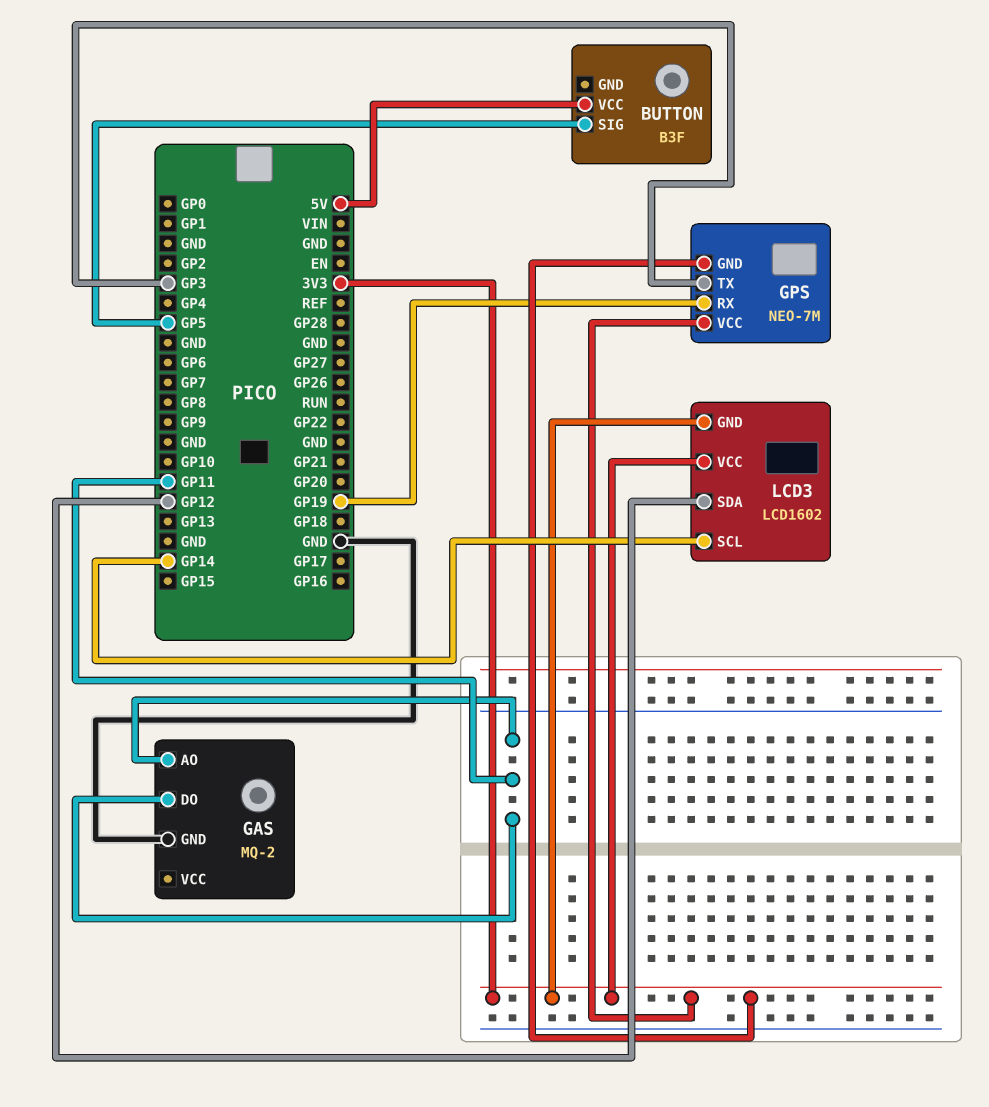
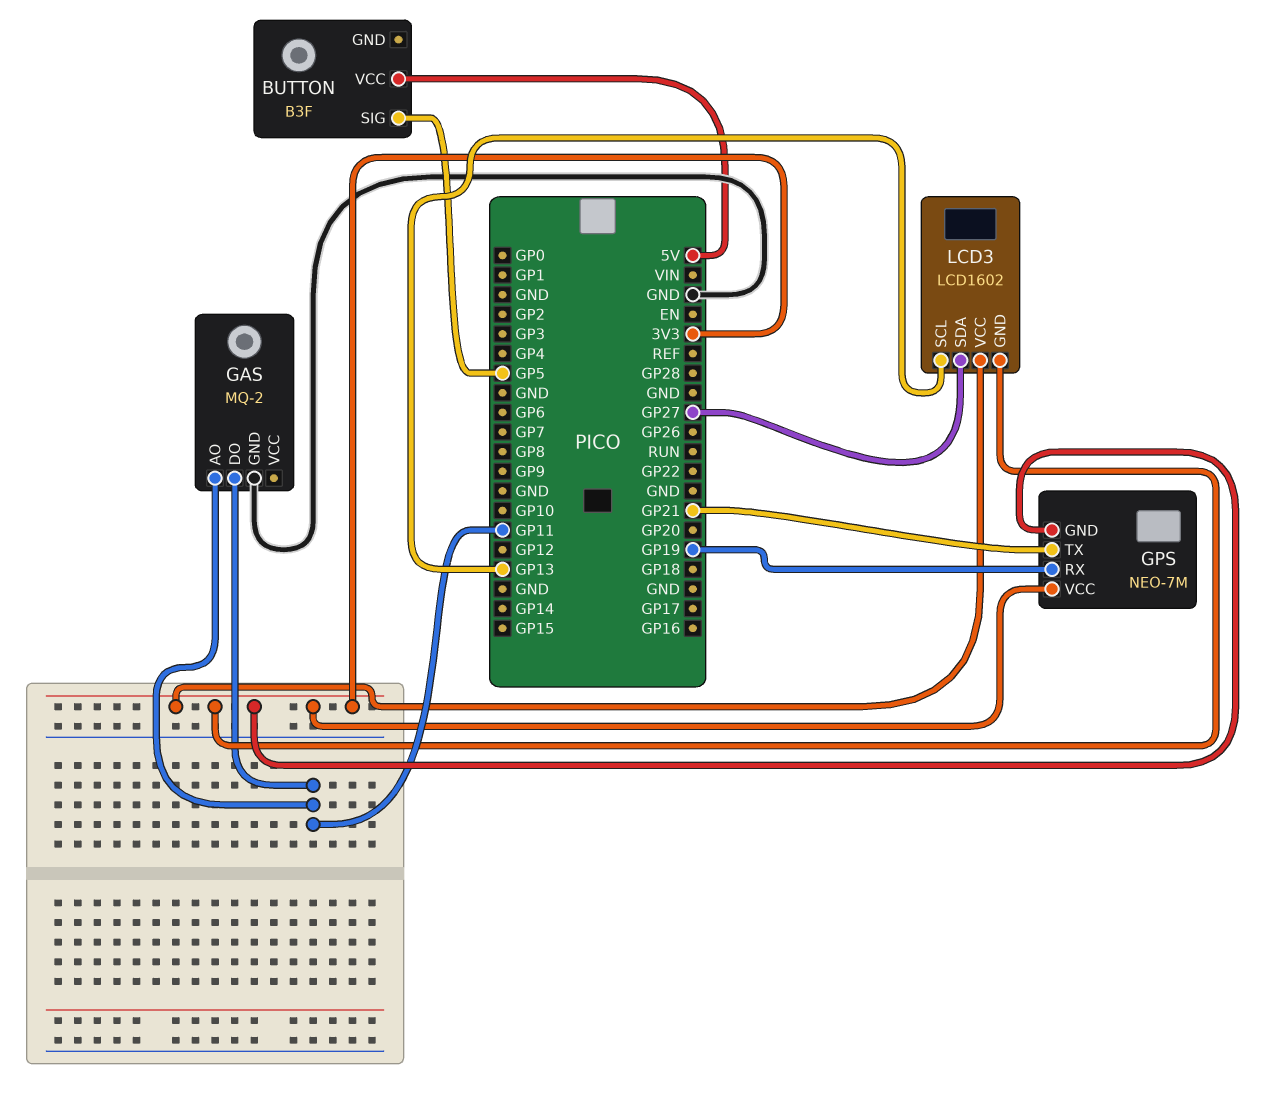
GPS pin TX: GP3 -> GP21
LCD3 pin SCL: GP14 -> GP13
LCD3 pin SDA: GP12 -> GP27

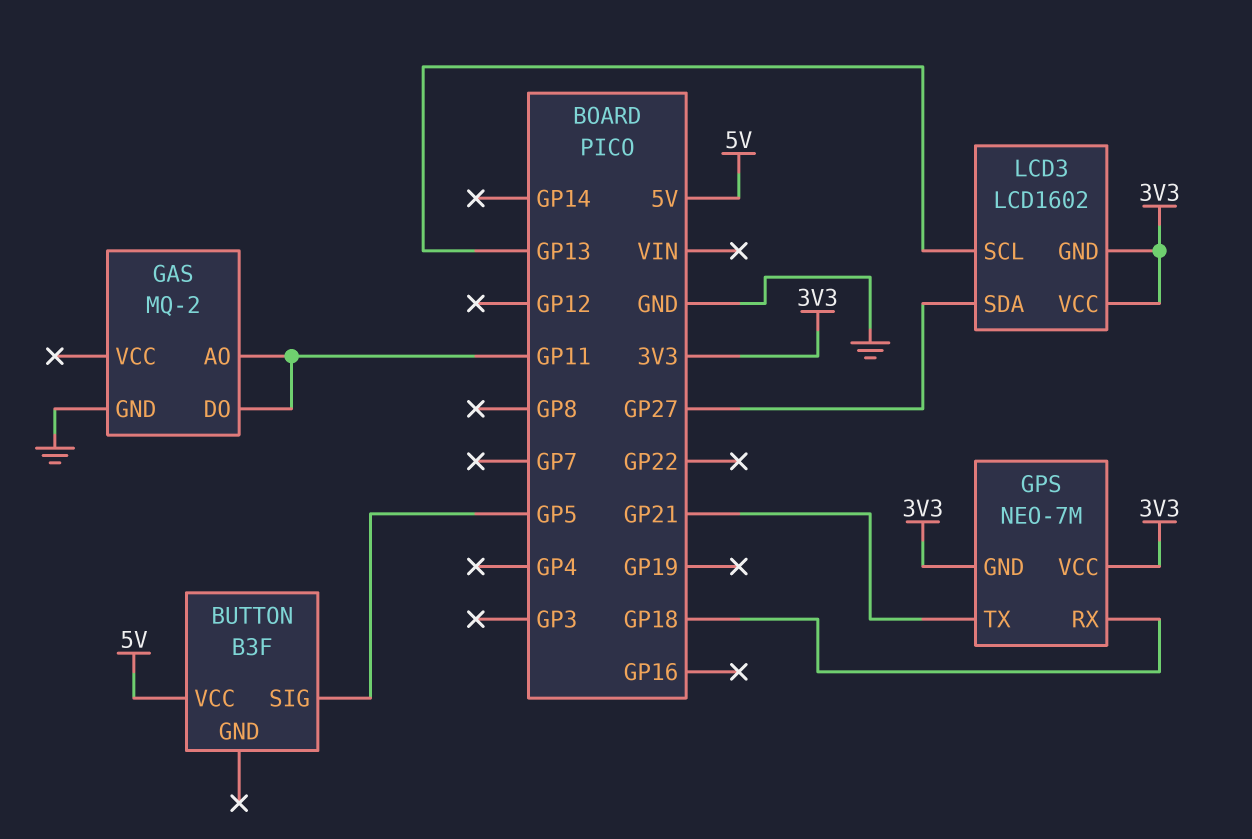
GPS pin RX: GP19 -> GP18

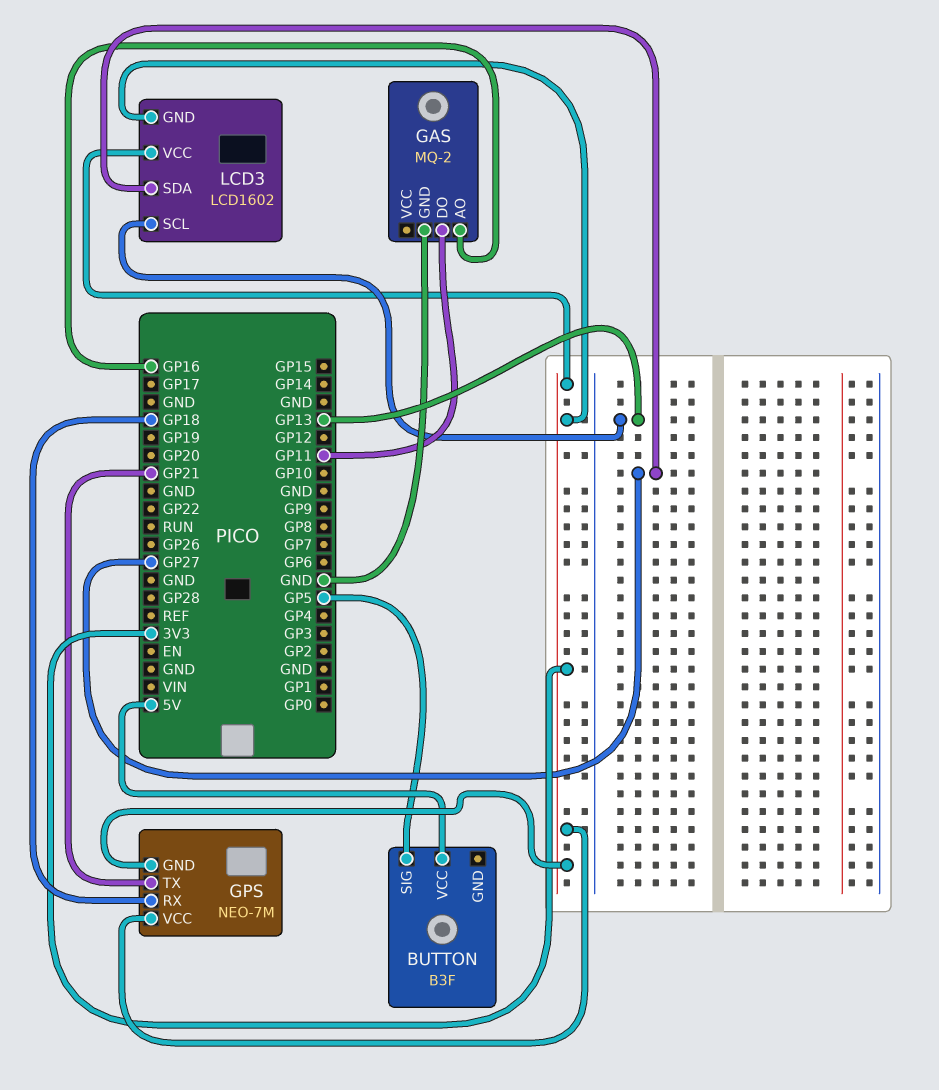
GAS pin AO: GP11 -> GP16

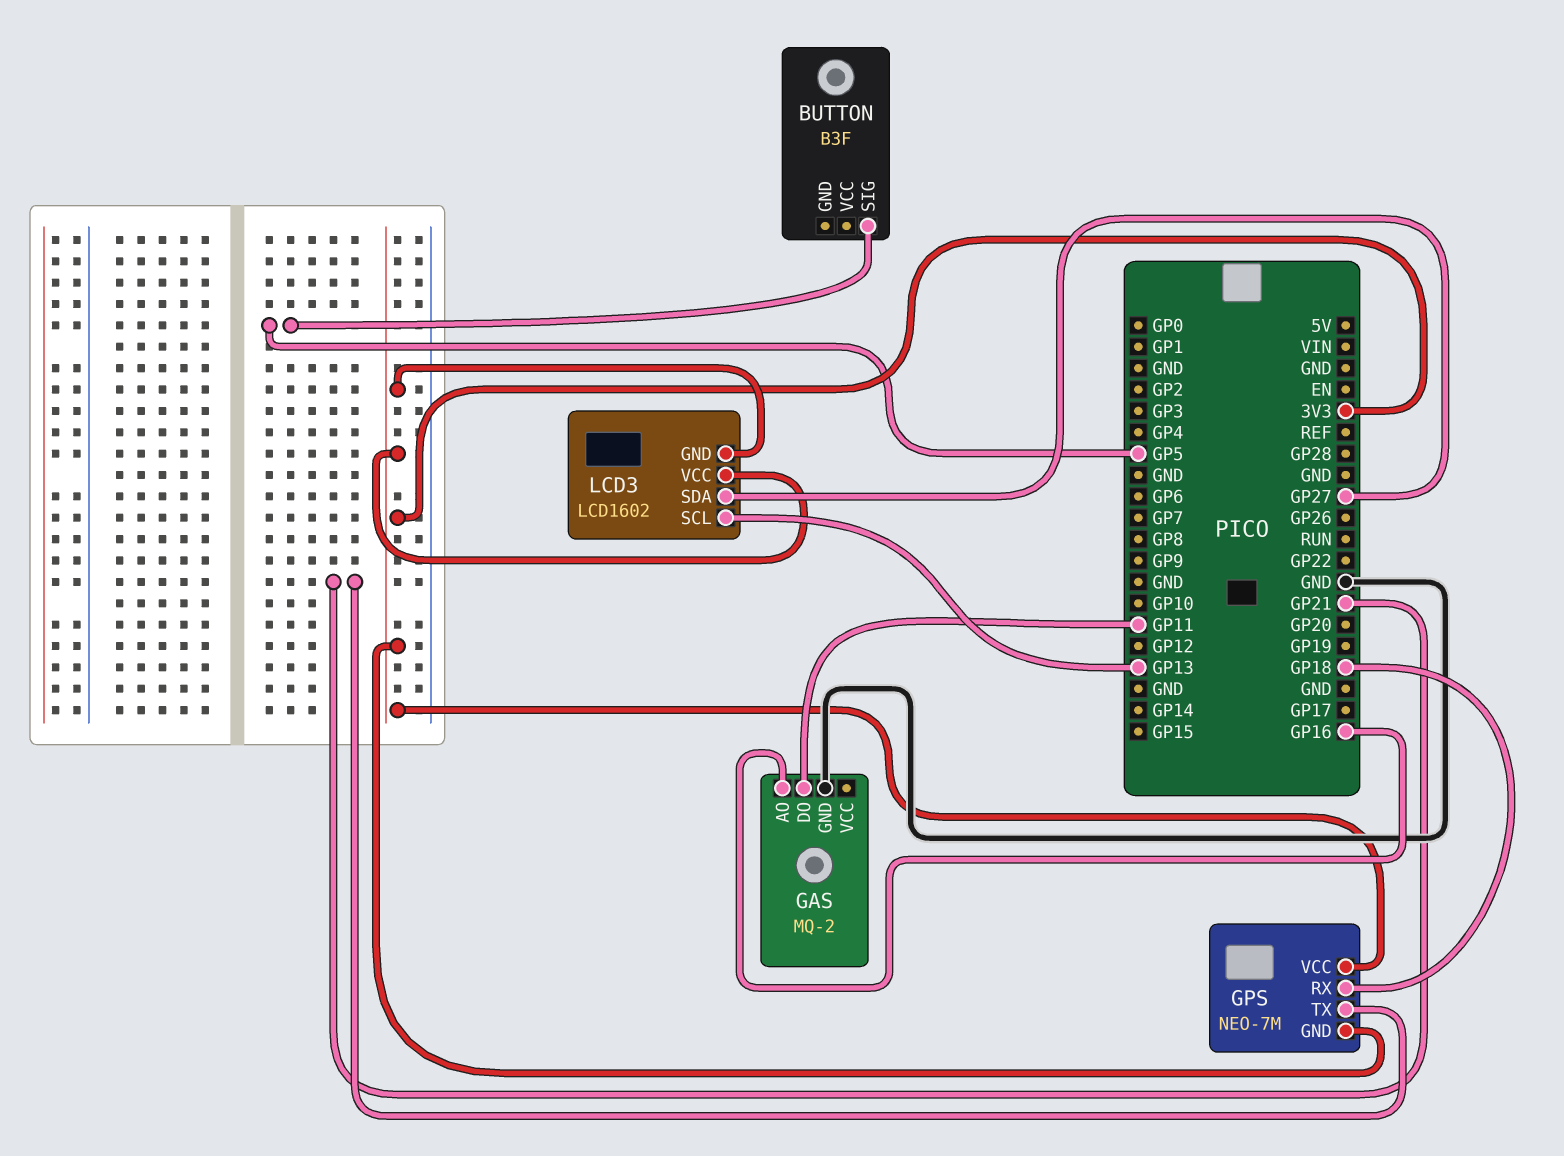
BUTTON pin VCC: 5V -> none

